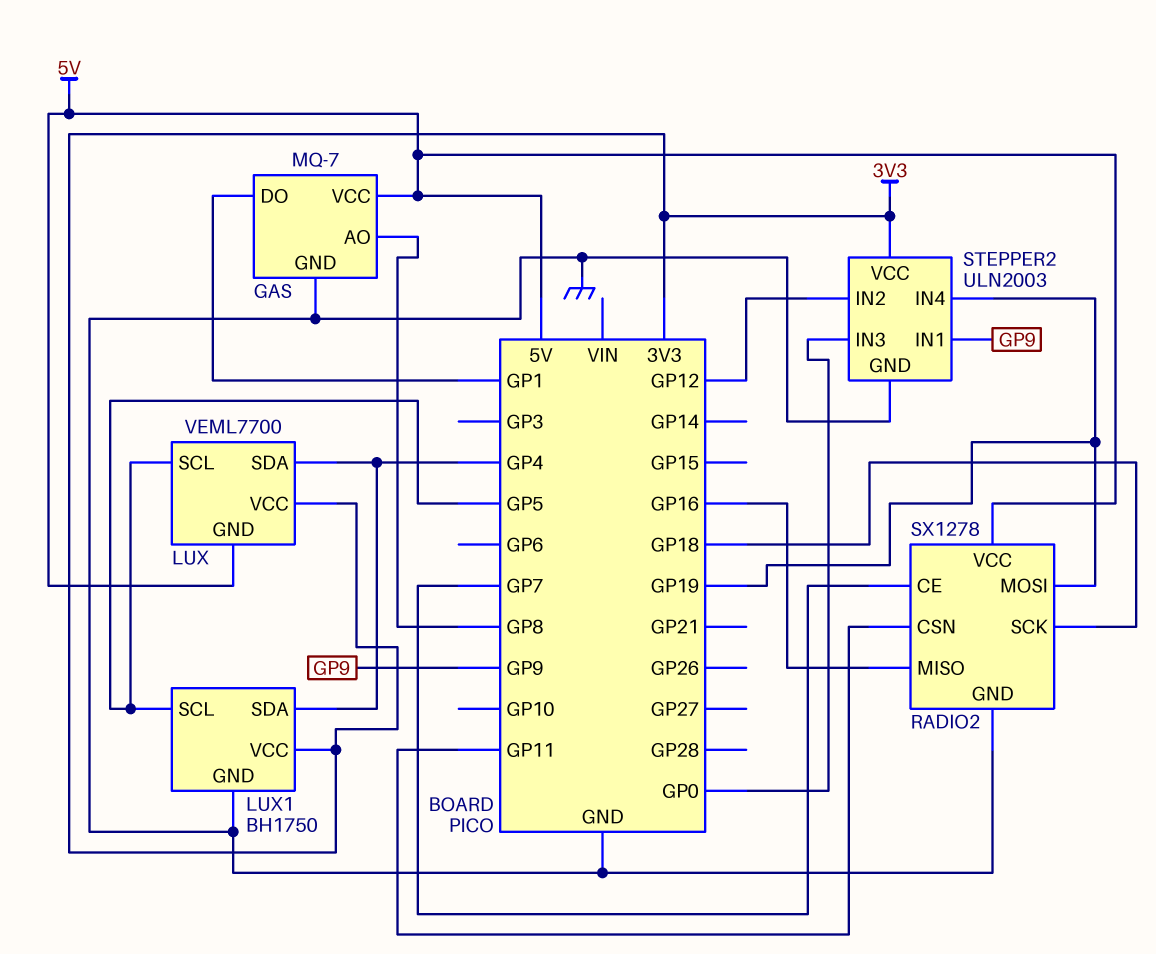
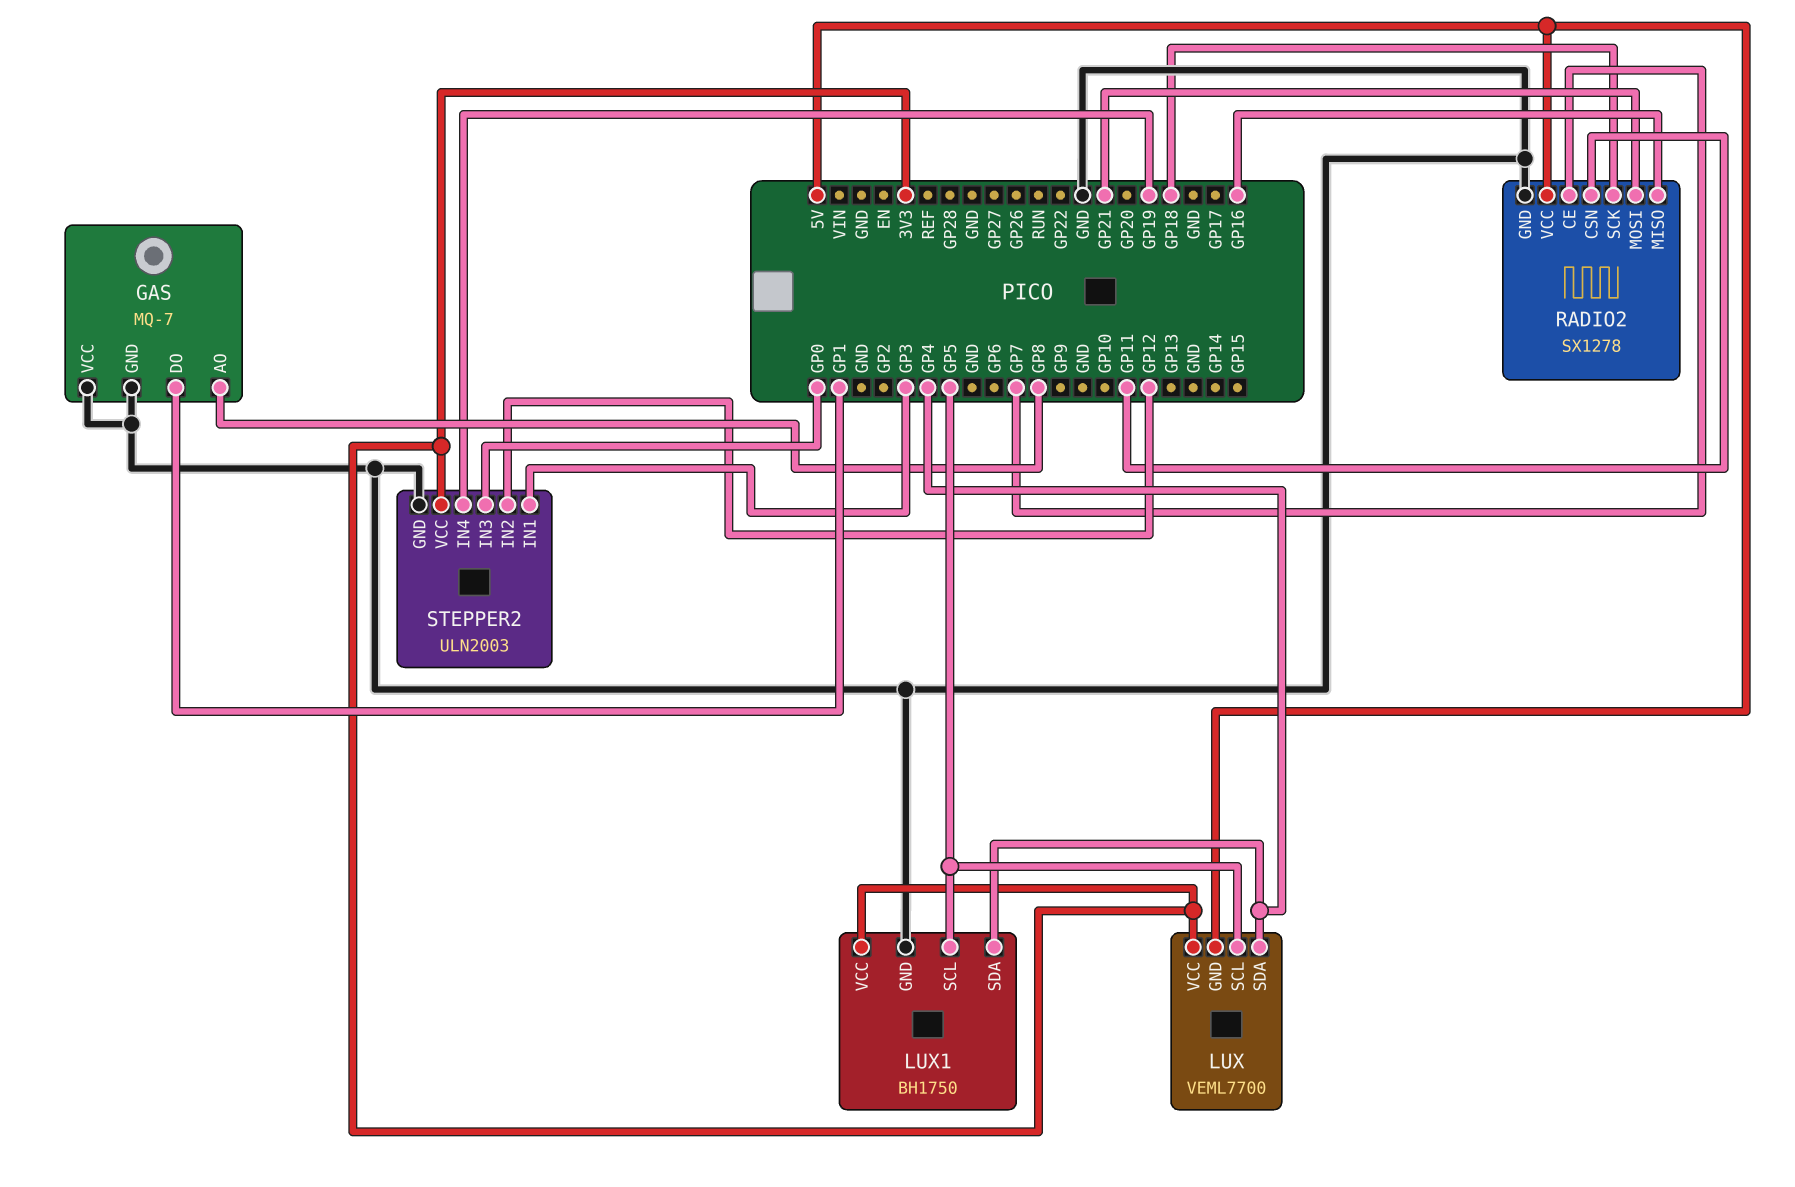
GAS pin VCC: 5V -> GND
RADIO2 pin MOSI: GP19 -> GP21
STEPPER2 pin IN1: GP9 -> GP3

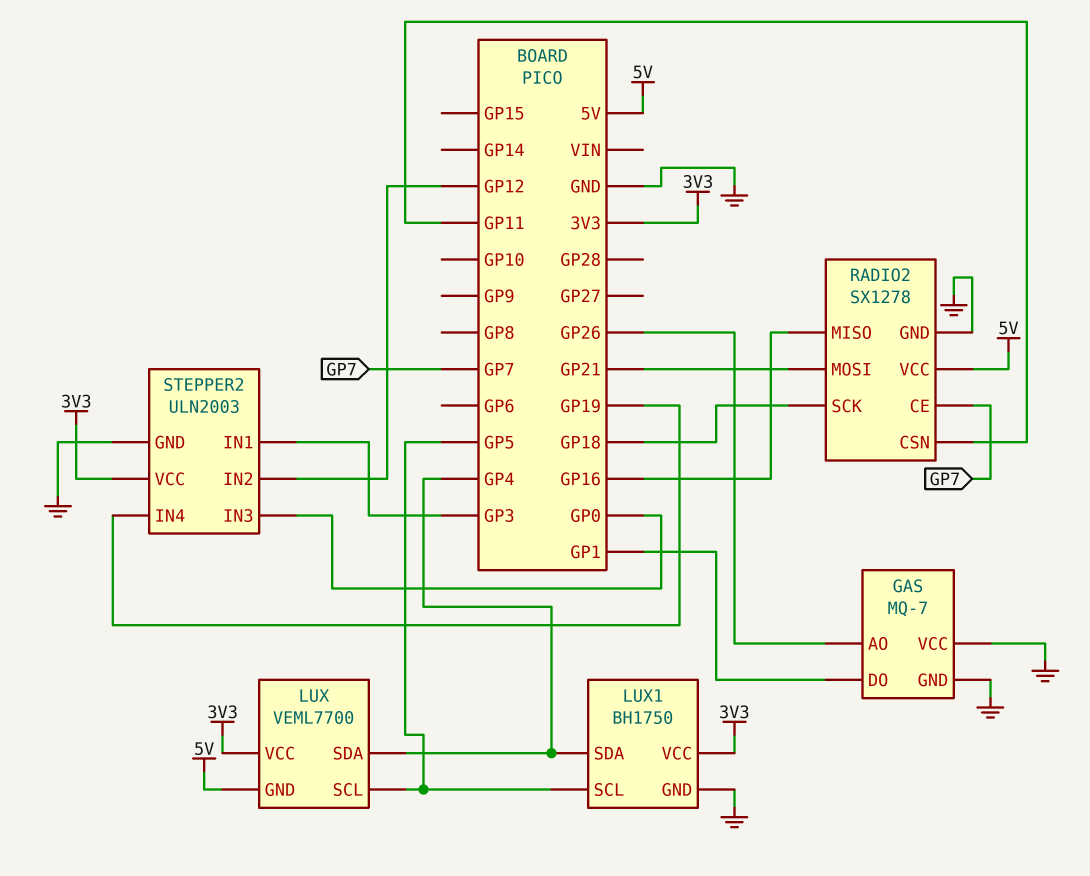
GAS pin AO: GP8 -> GP26

